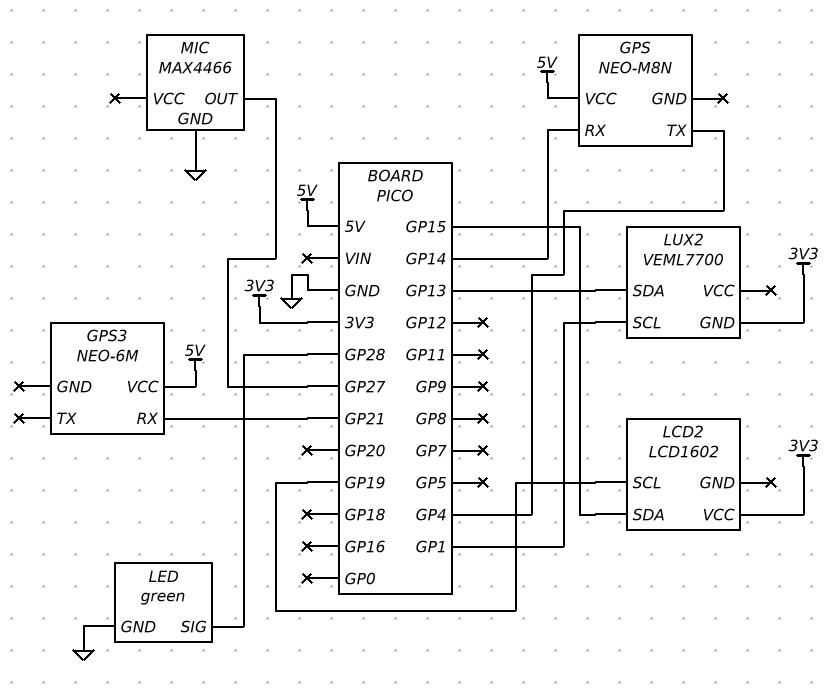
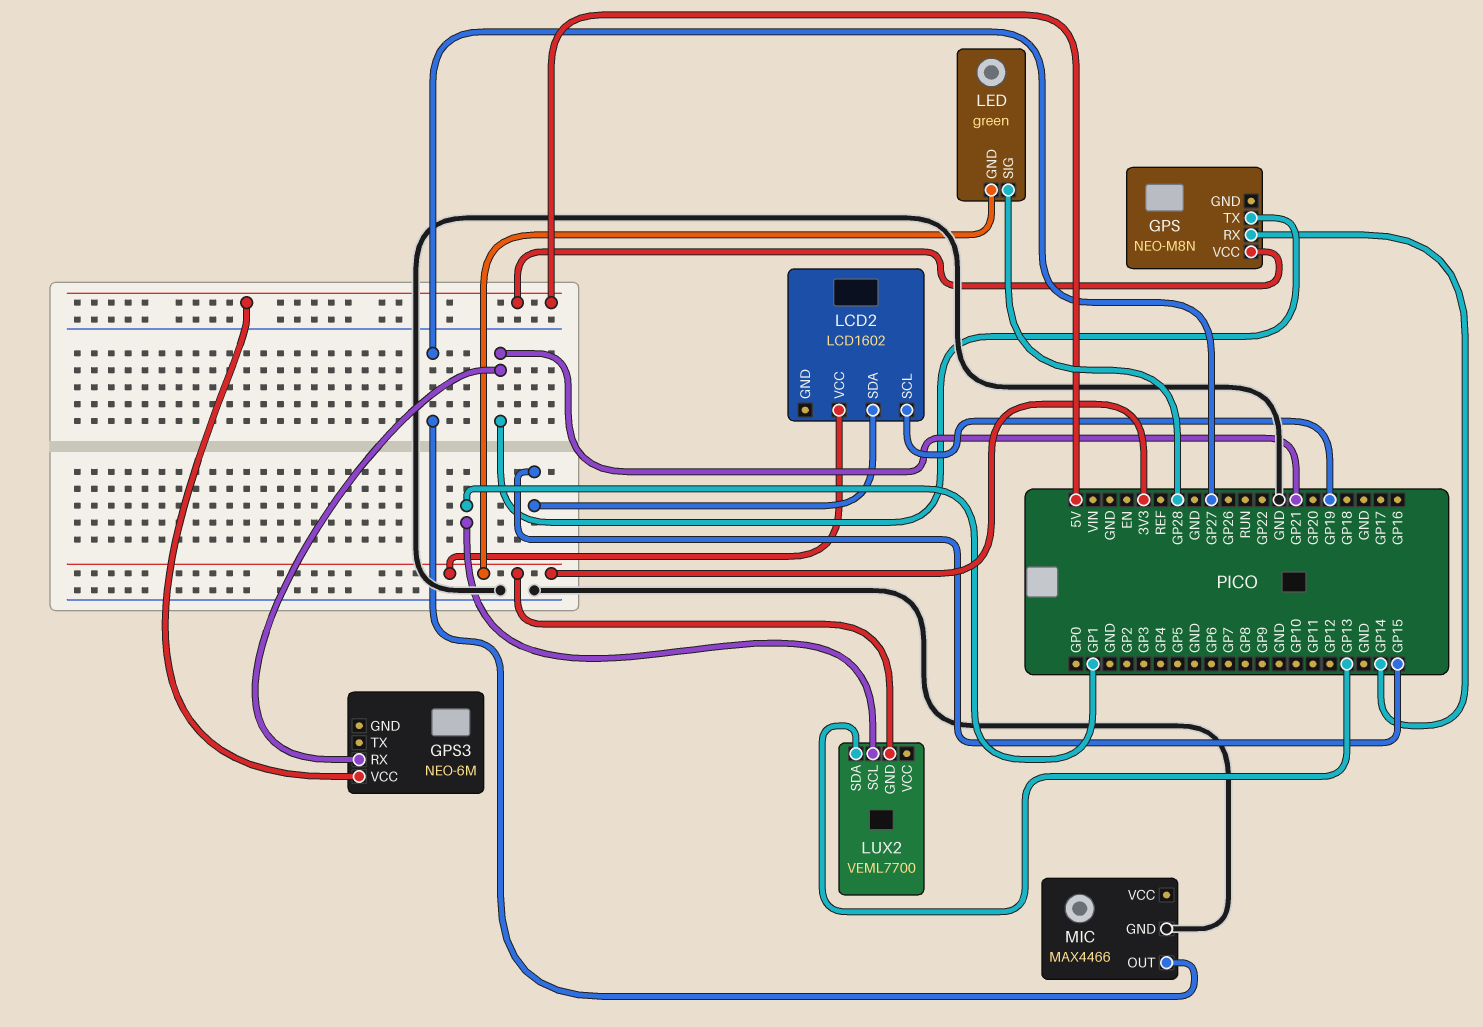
GPS pin TX: GP4 -> GP21
LED pin GND: GND -> 3V3

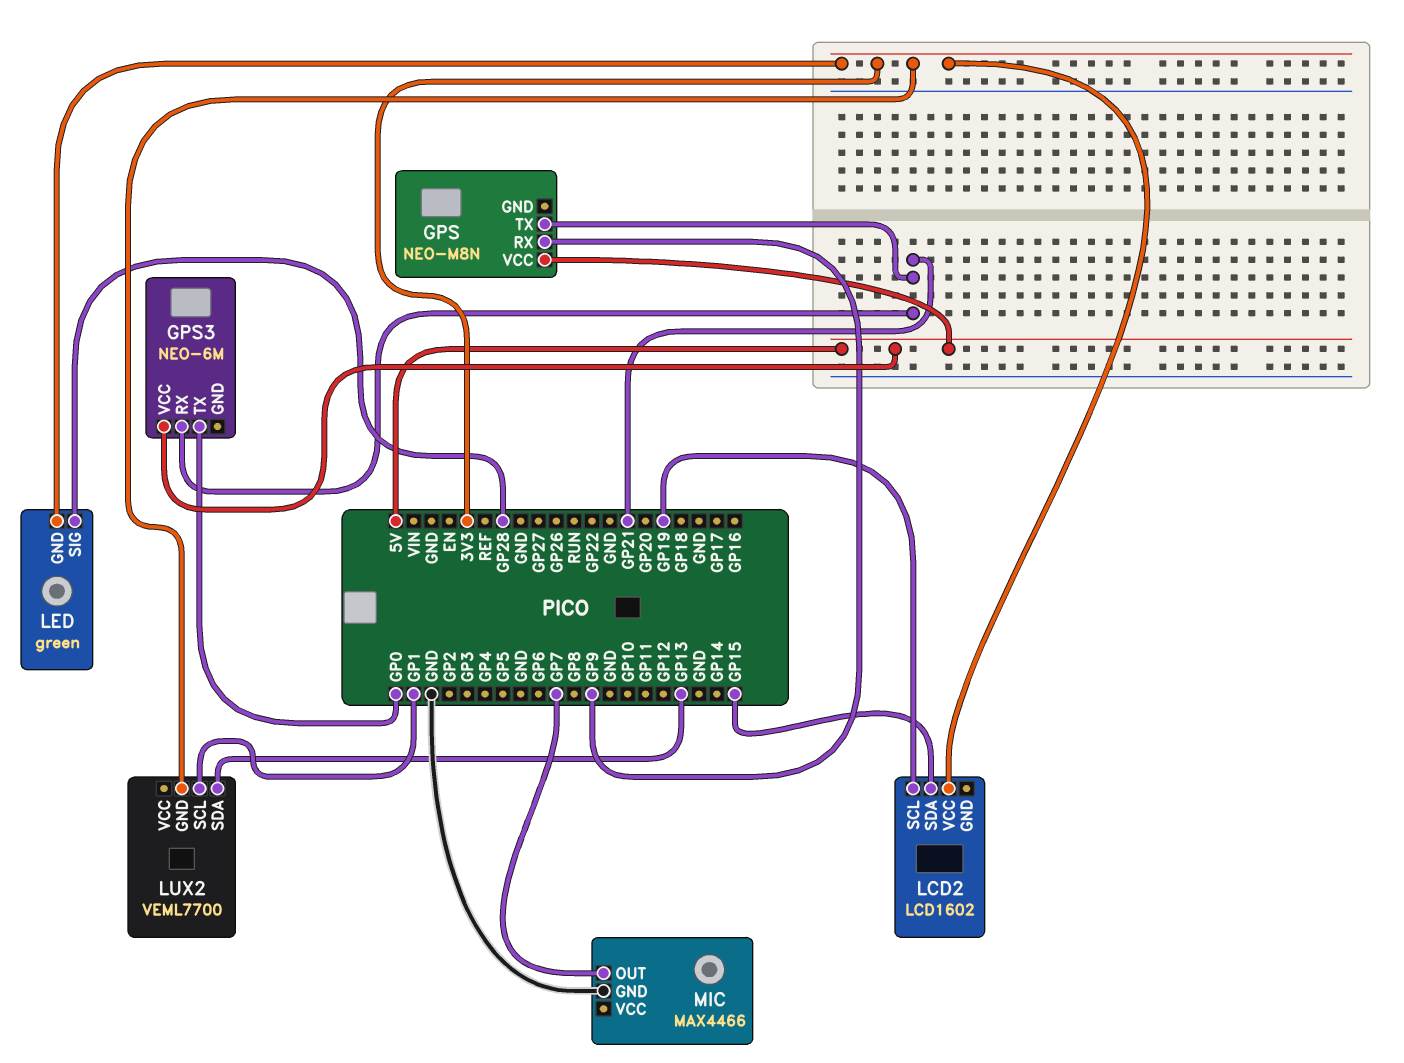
GPS pin RX: GP14 -> GP9
GPS3 pin TX: none -> GP0
MIC pin OUT: GP27 -> GP7

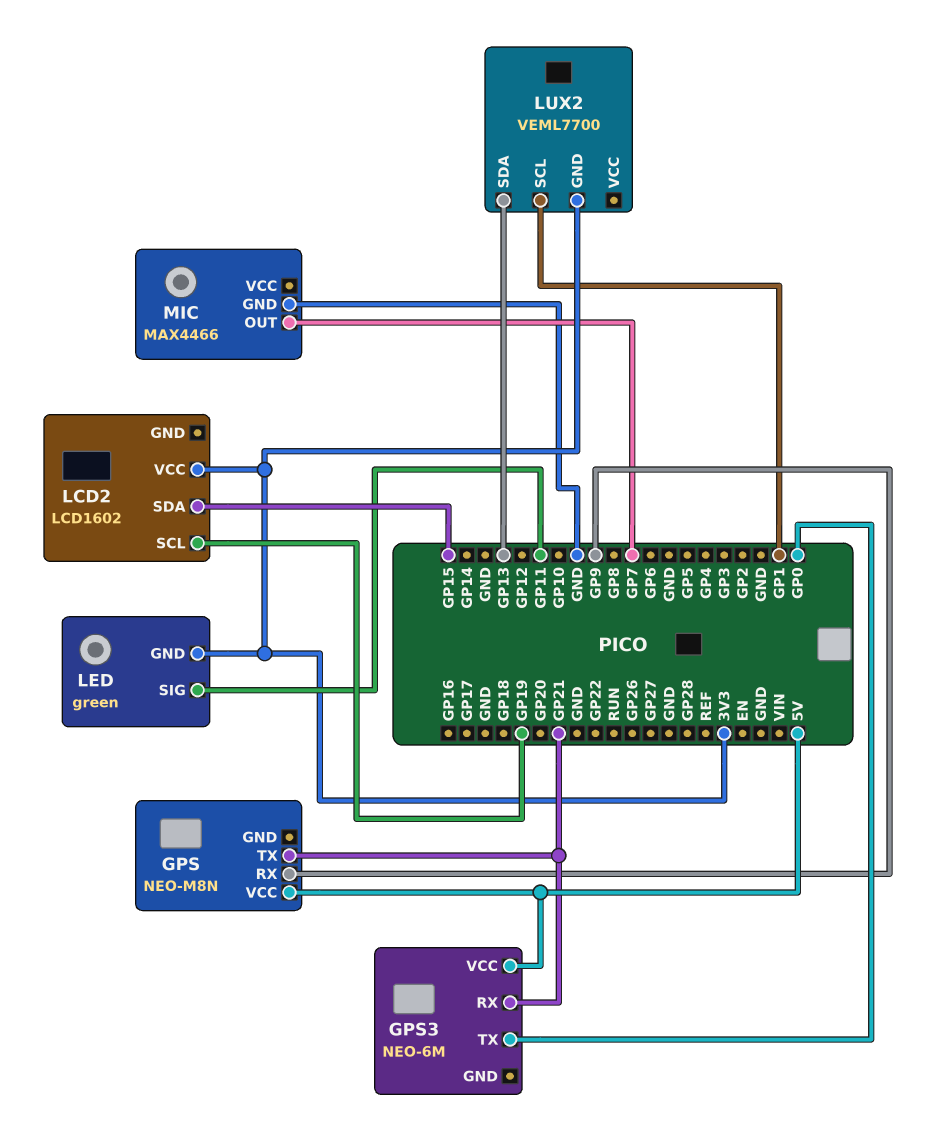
LED pin SIG: GP28 -> GP11

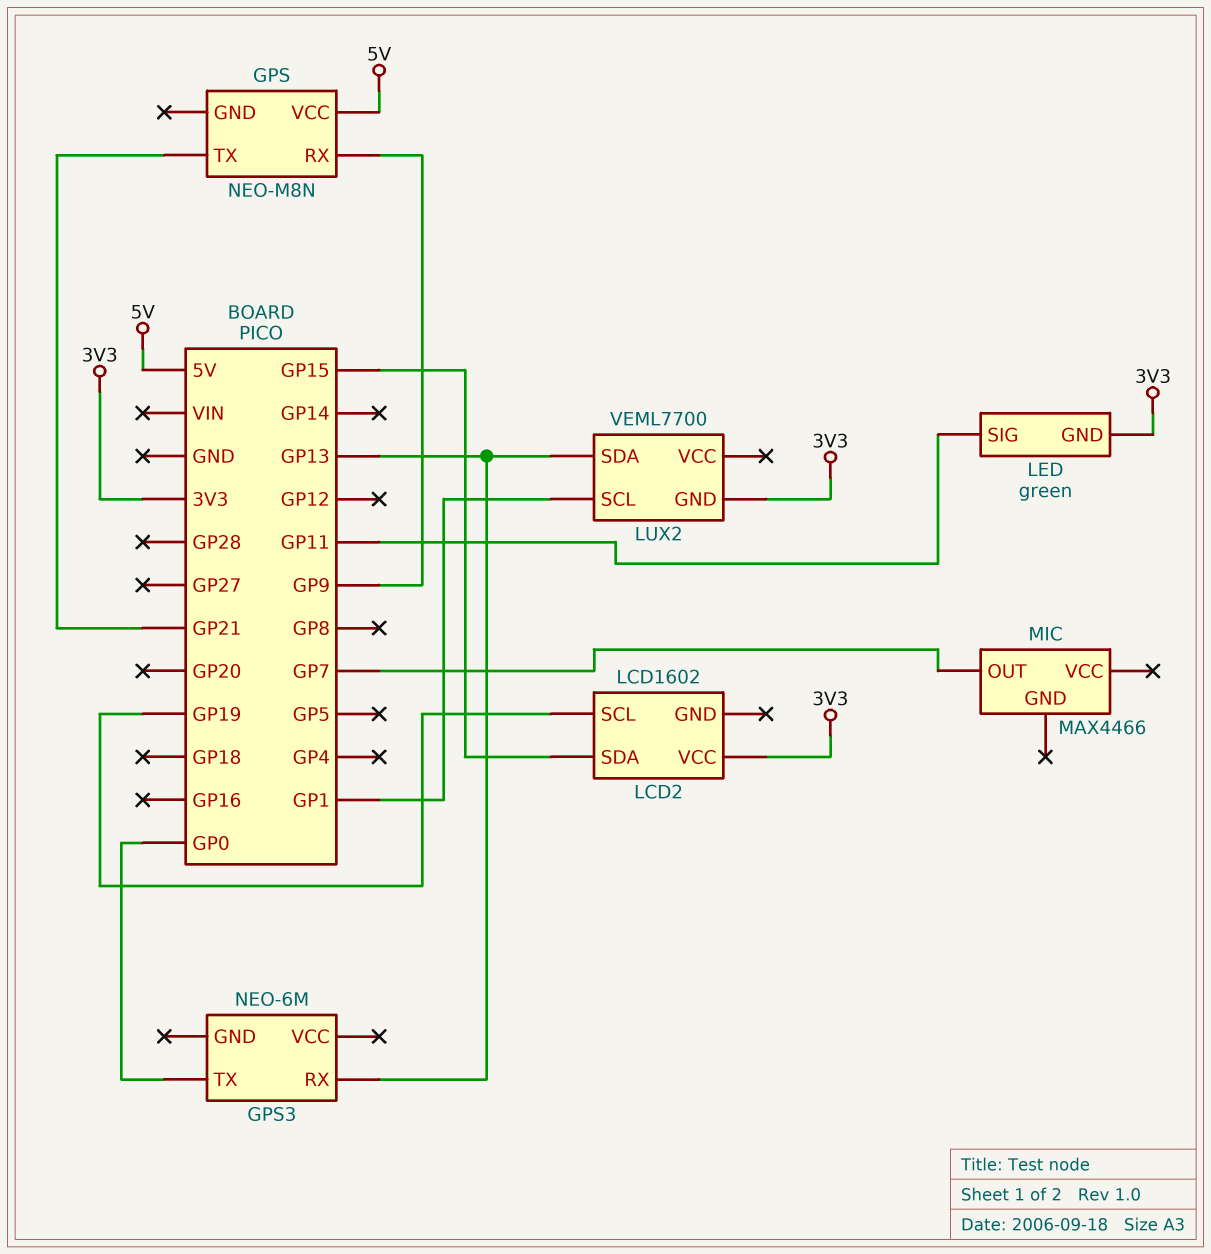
GPS3 pin RX: GP21 -> GP13
GPS3 pin VCC: 5V -> none
MIC pin GND: GND -> none

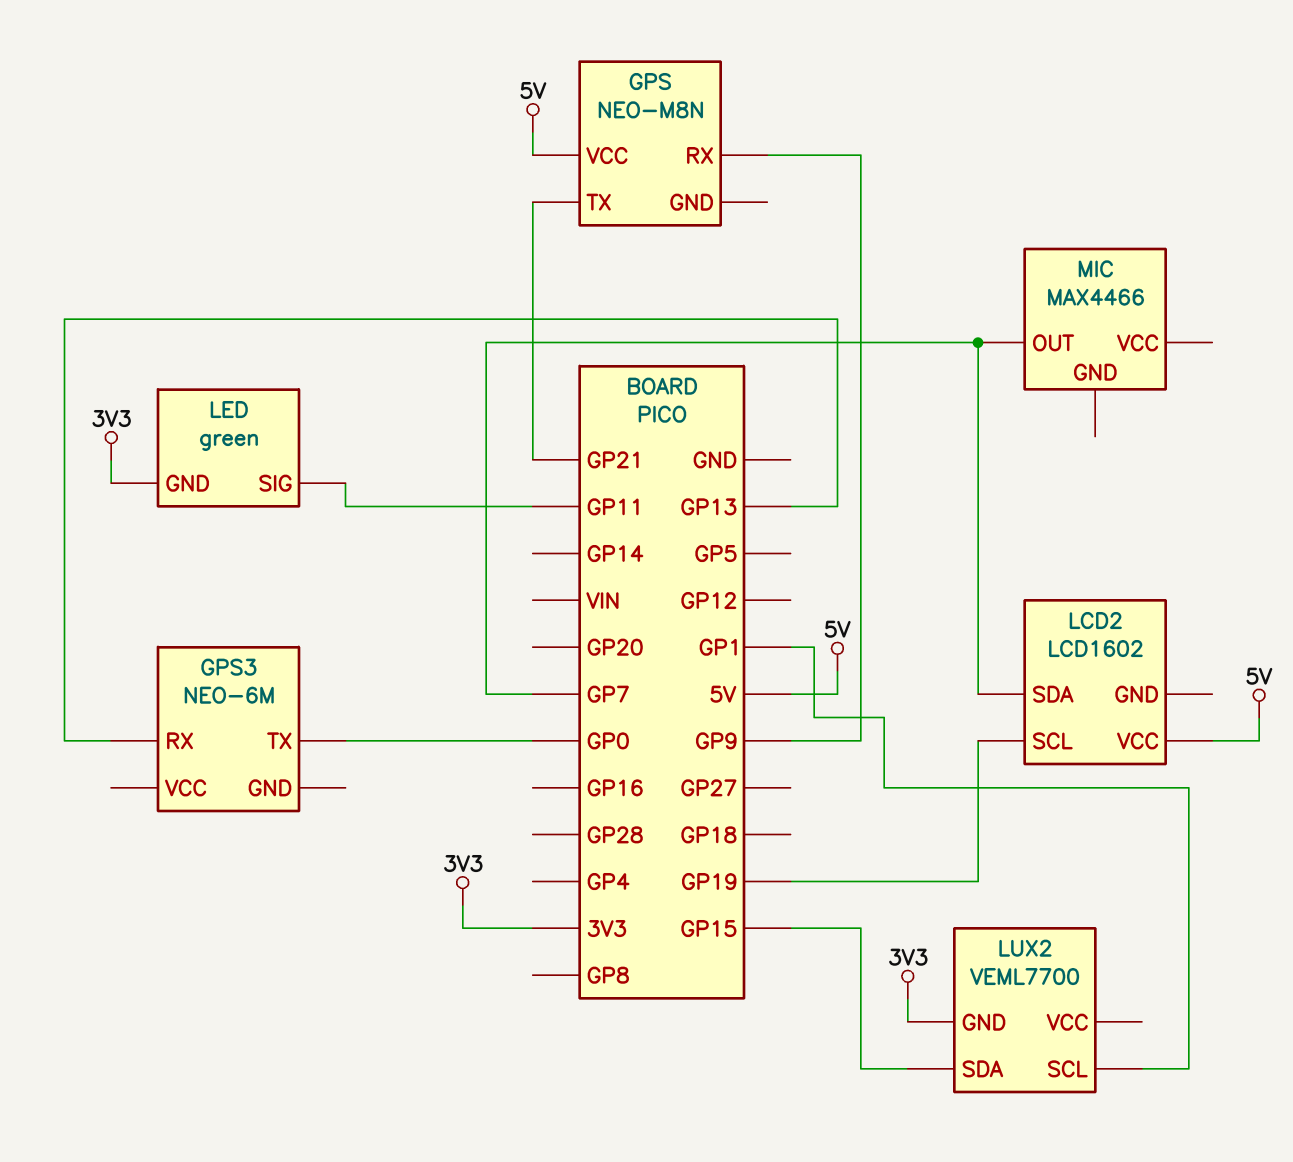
LCD2 pin SDA: GP15 -> GP7
LCD2 pin VCC: 3V3 -> 5V
LUX2 pin SDA: GP13 -> GP15

